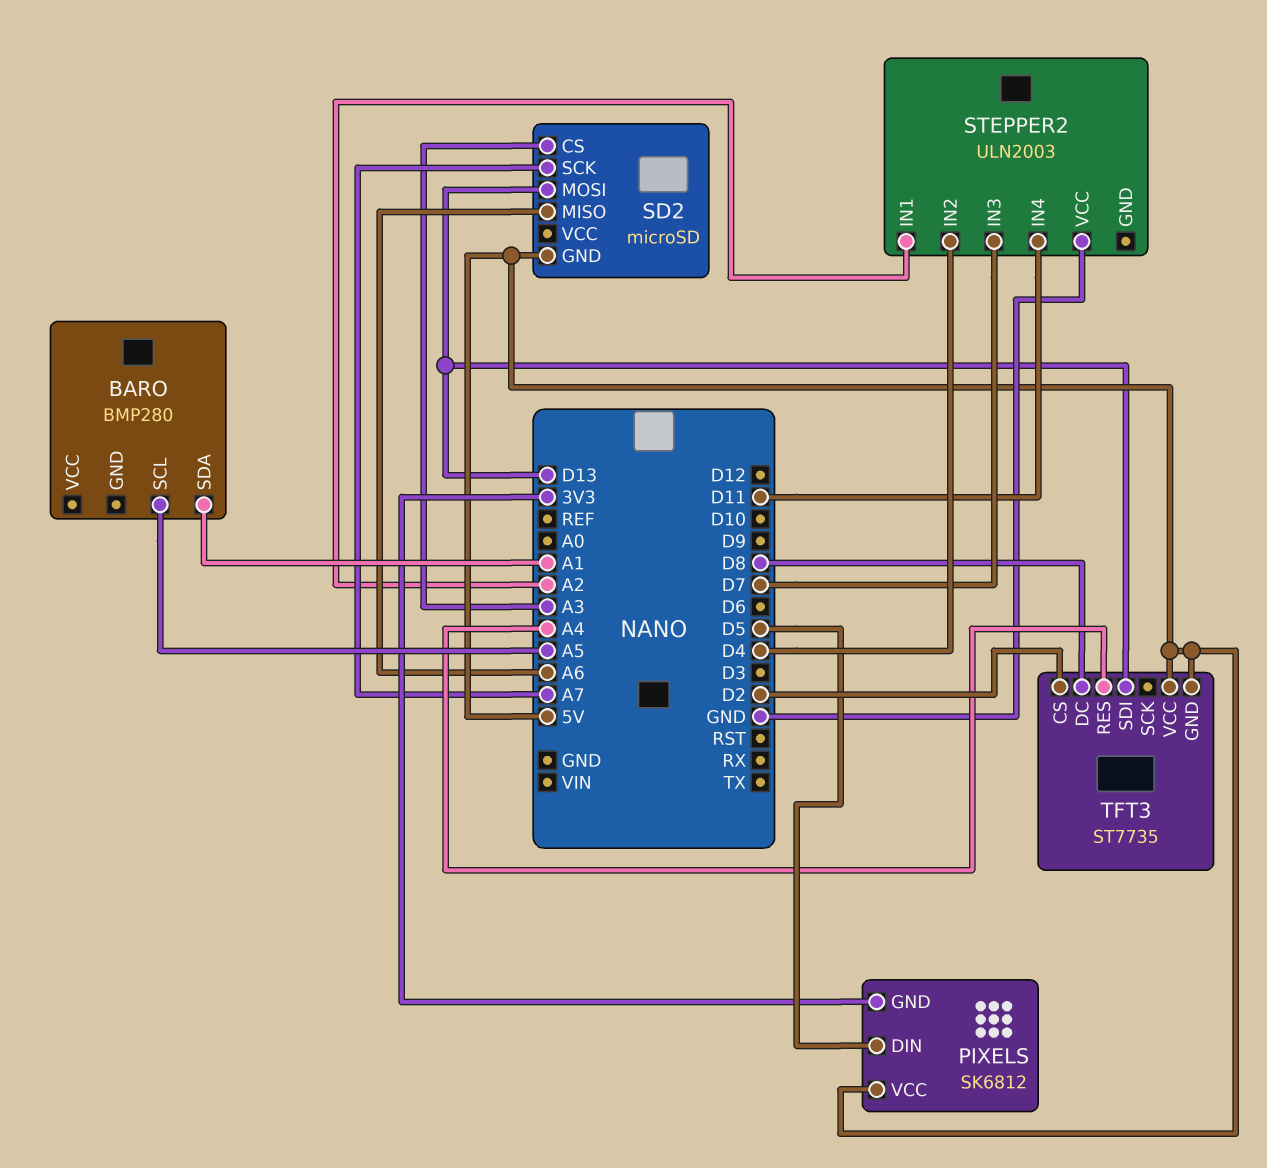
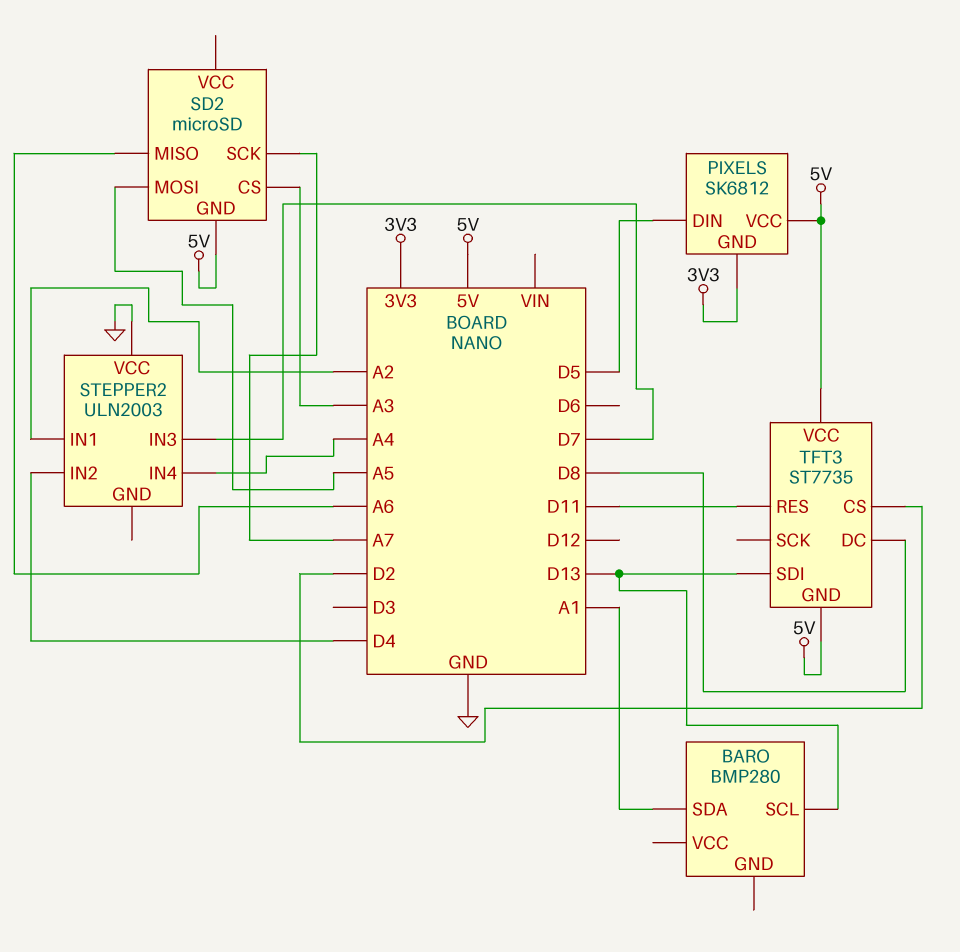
BARO pin SCL: A5 -> D13
SD2 pin MOSI: D13 -> A5
STEPPER2 pin IN4: D11 -> A4
TFT3 pin RES: A4 -> D11

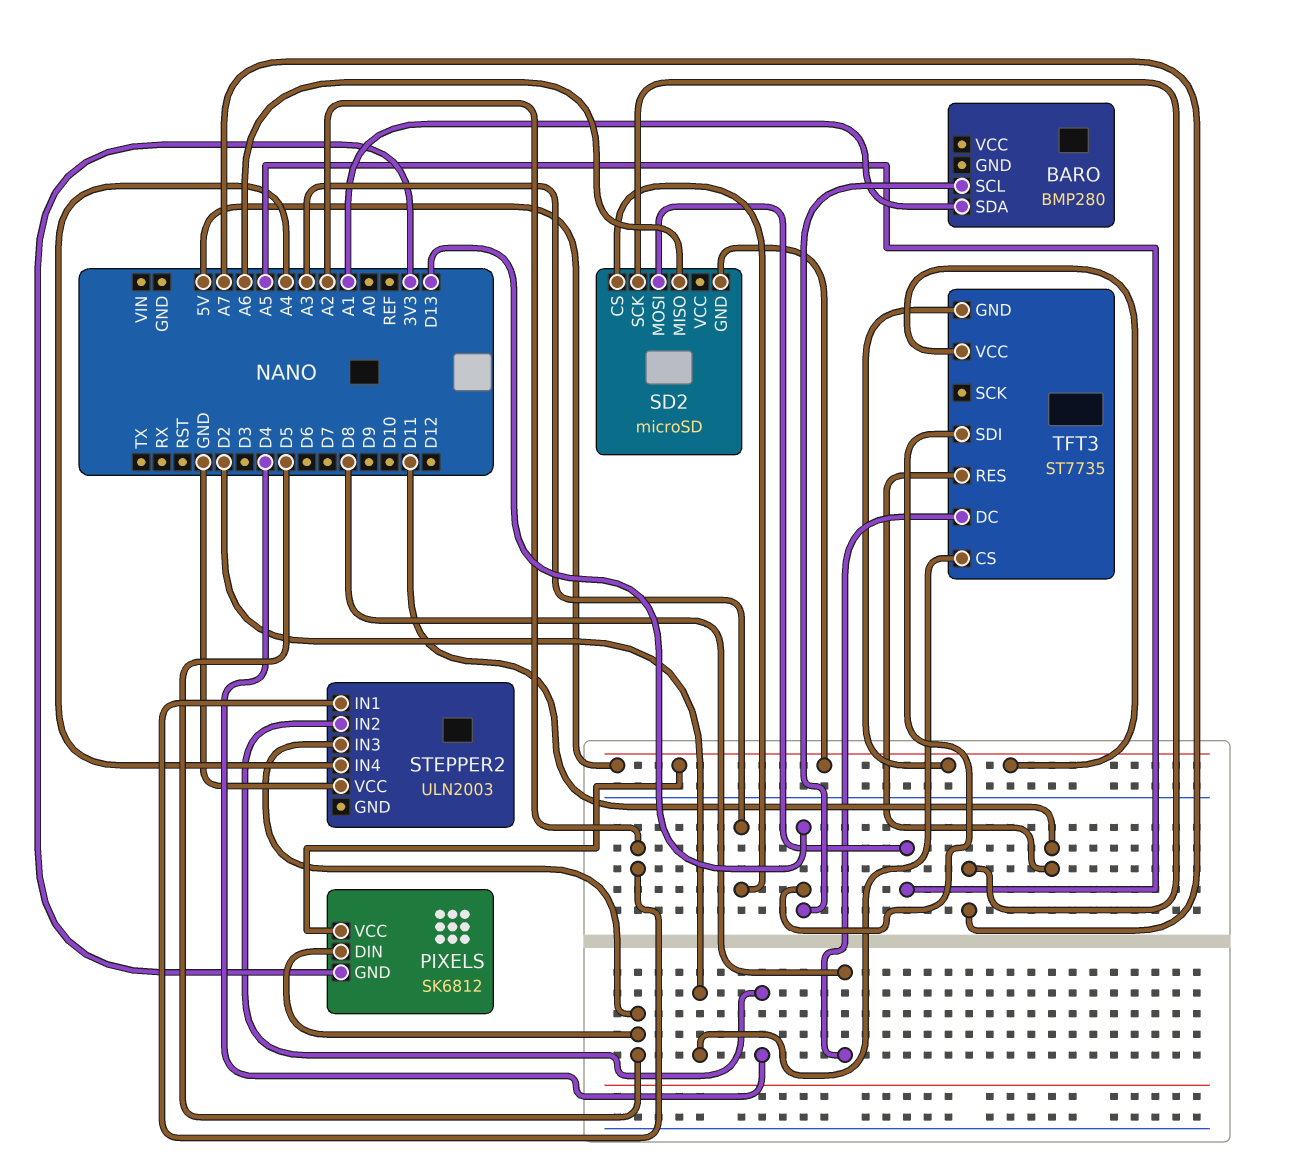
STEPPER2 pin IN3: D7 -> D5

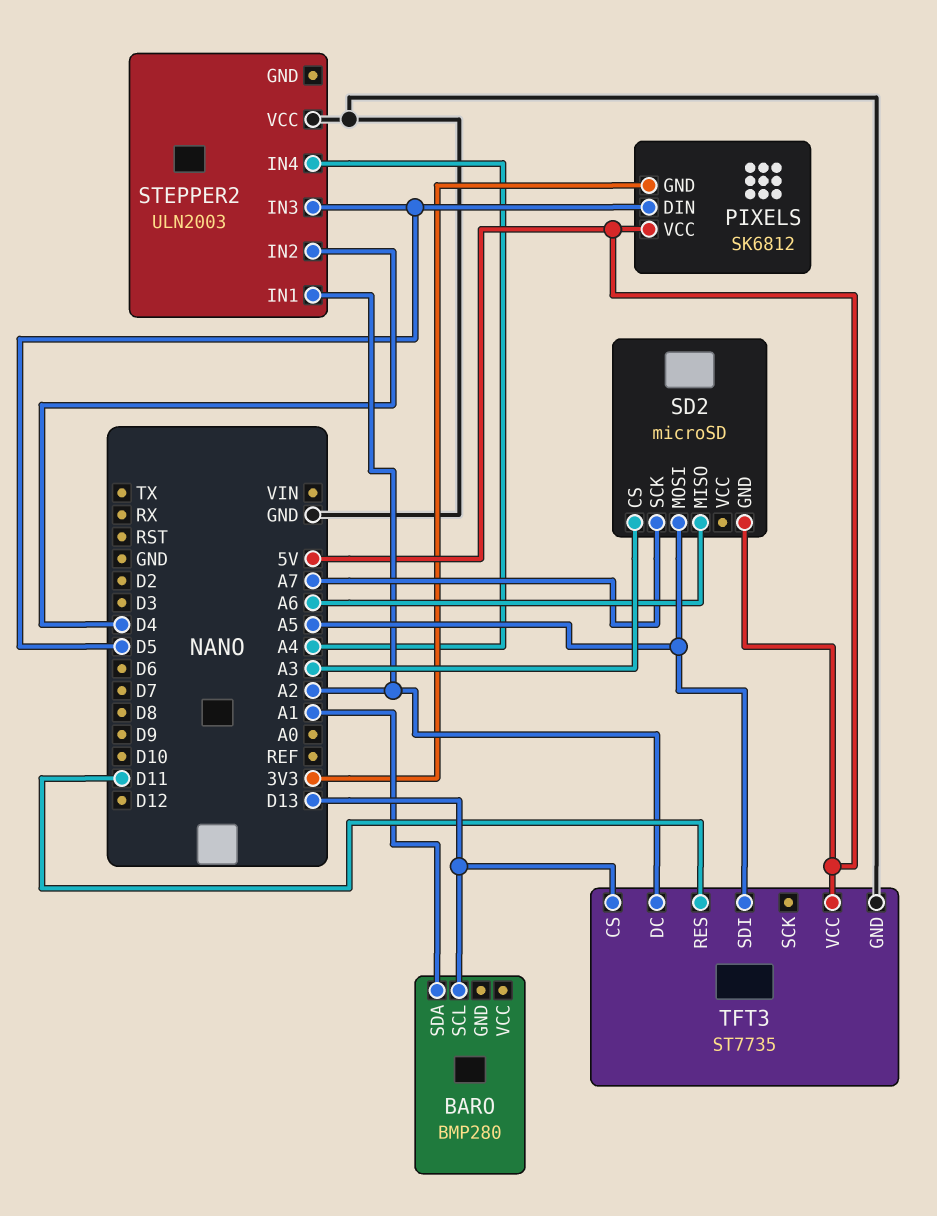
TFT3 pin CS: D2 -> D13
TFT3 pin DC: D8 -> A2
TFT3 pin GND: 5V -> GND
TFT3 pin SDI: D13 -> A5

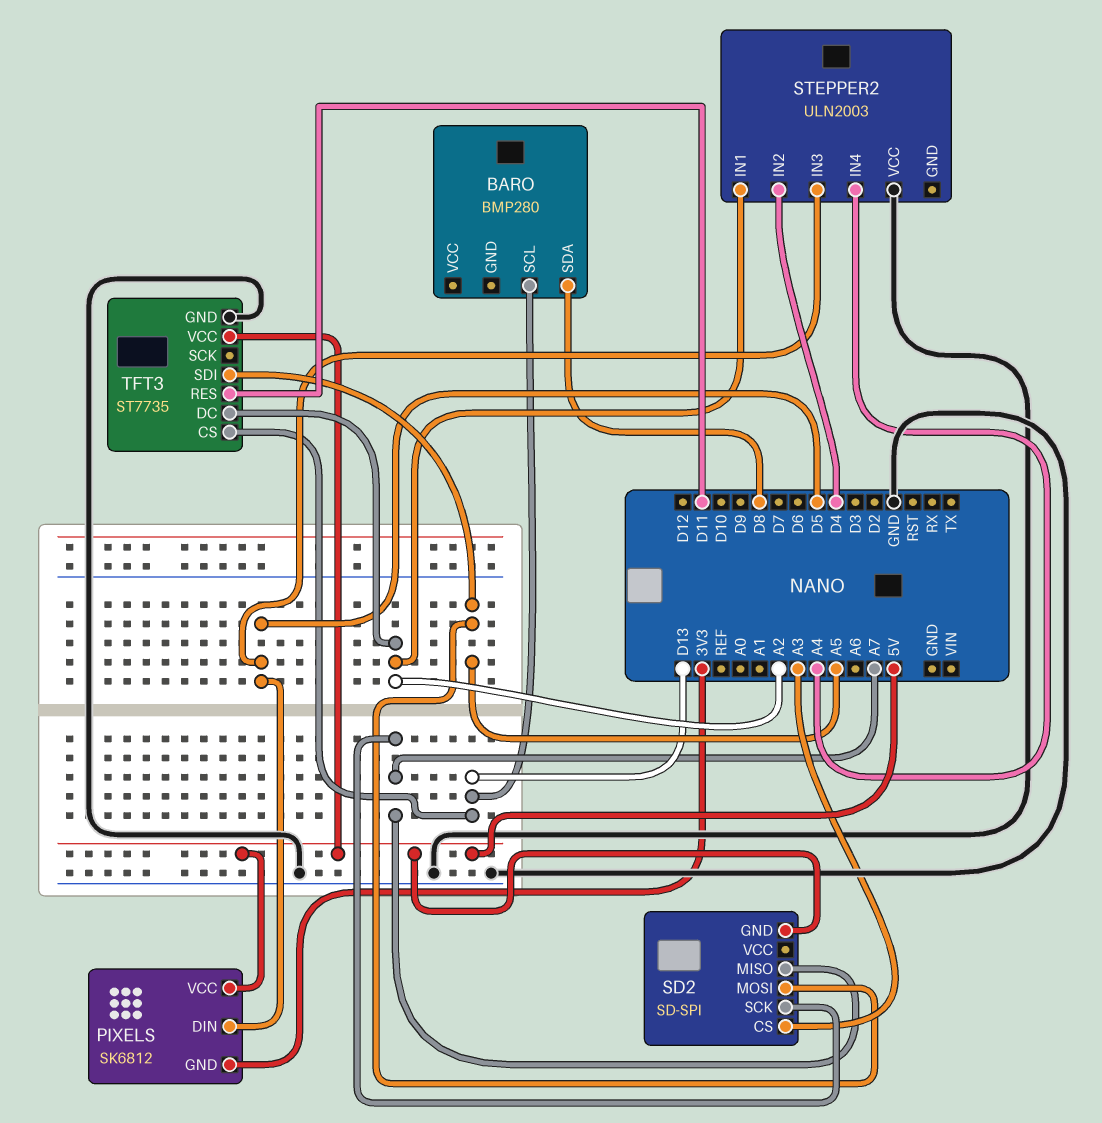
BARO pin SDA: A1 -> D8
SD2: microSD -> SD-SPI
SD2 pin MISO: A6 -> A7

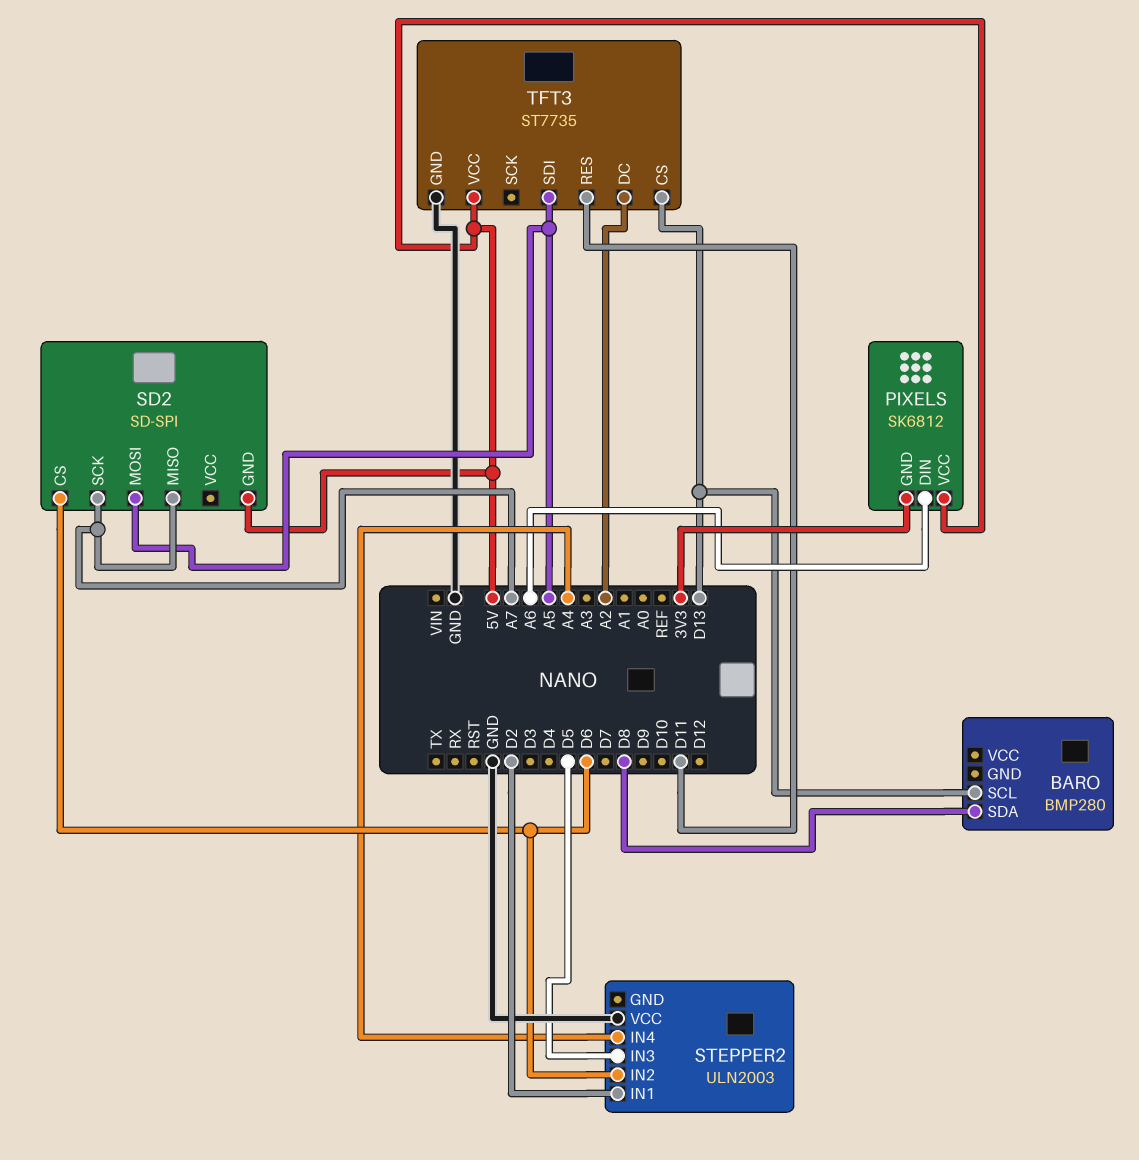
PIXELS pin DIN: D5 -> A6
SD2 pin CS: A3 -> D6
STEPPER2 pin IN1: A2 -> D2
STEPPER2 pin IN2: D4 -> D6

